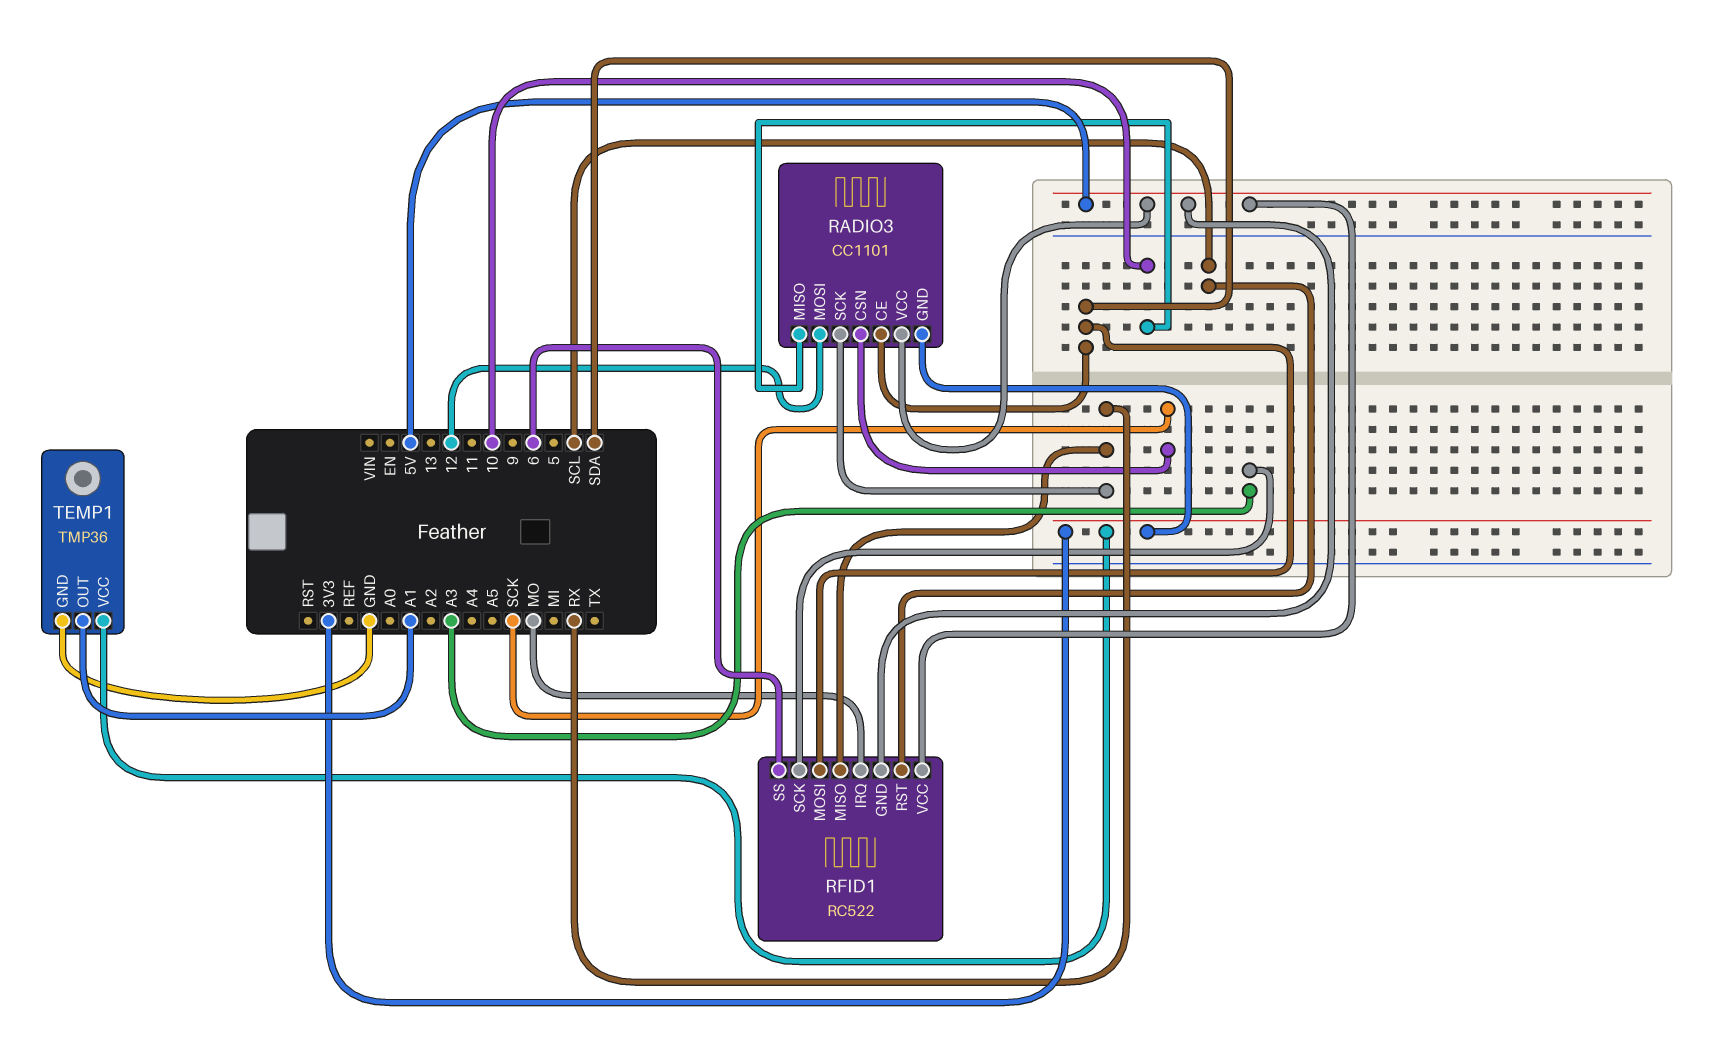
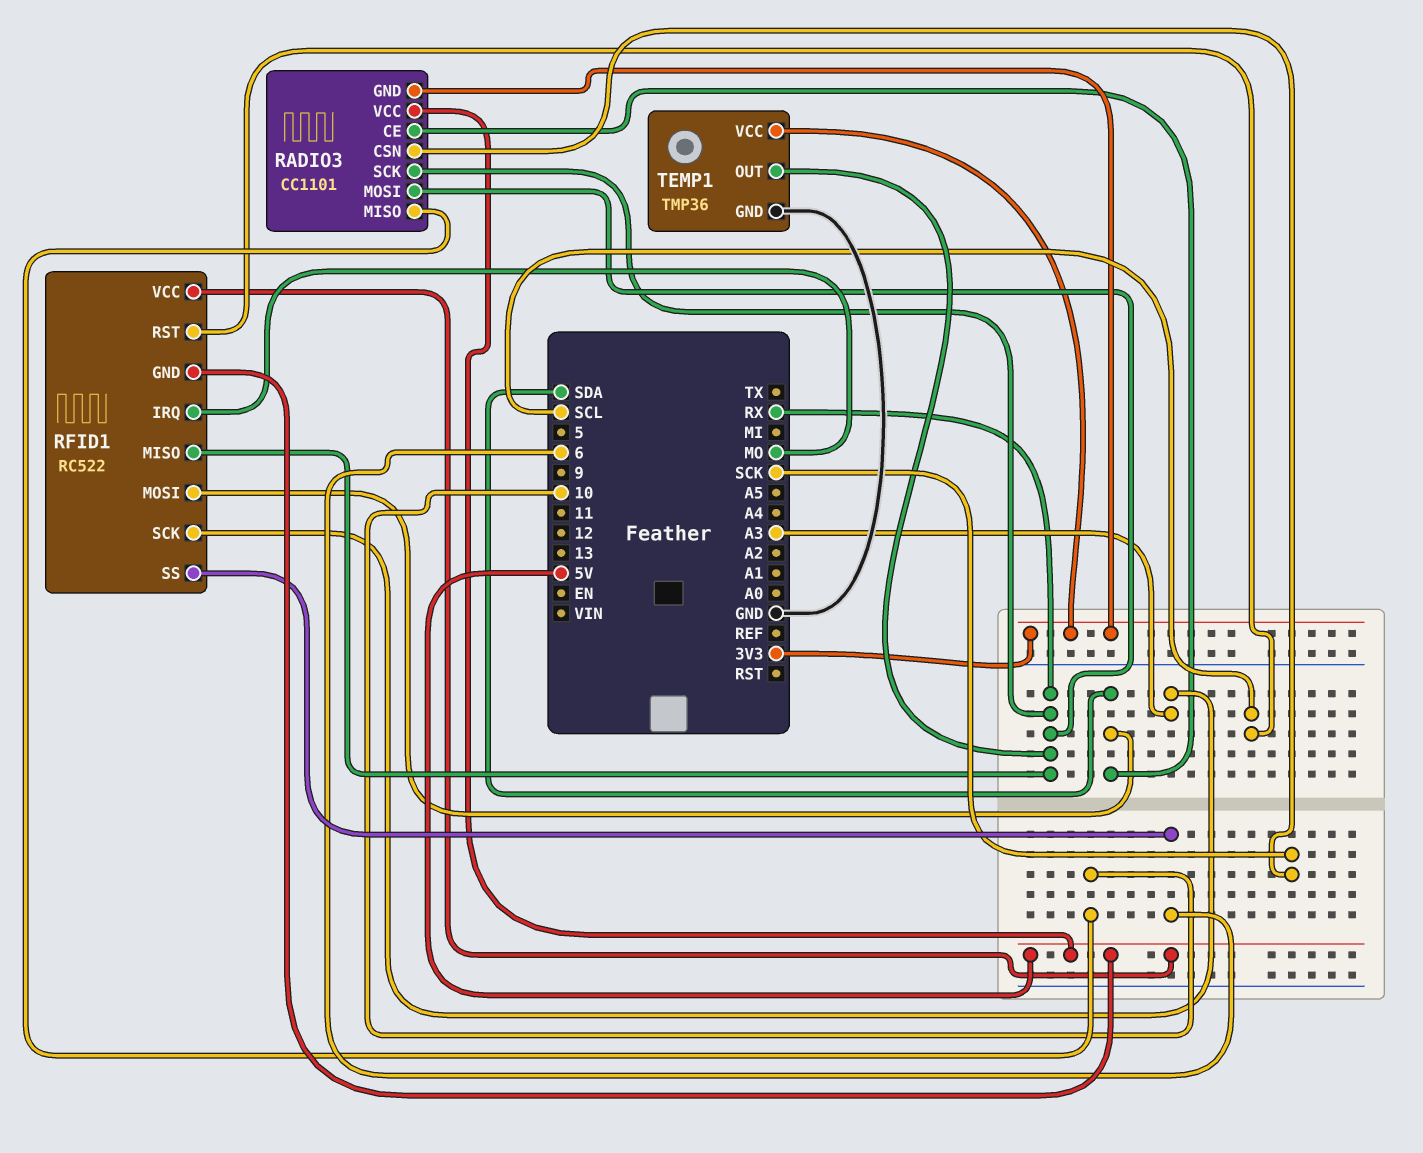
RADIO3 pin MOSI: 12 -> RX
TEMP1 pin OUT: A1 -> RX

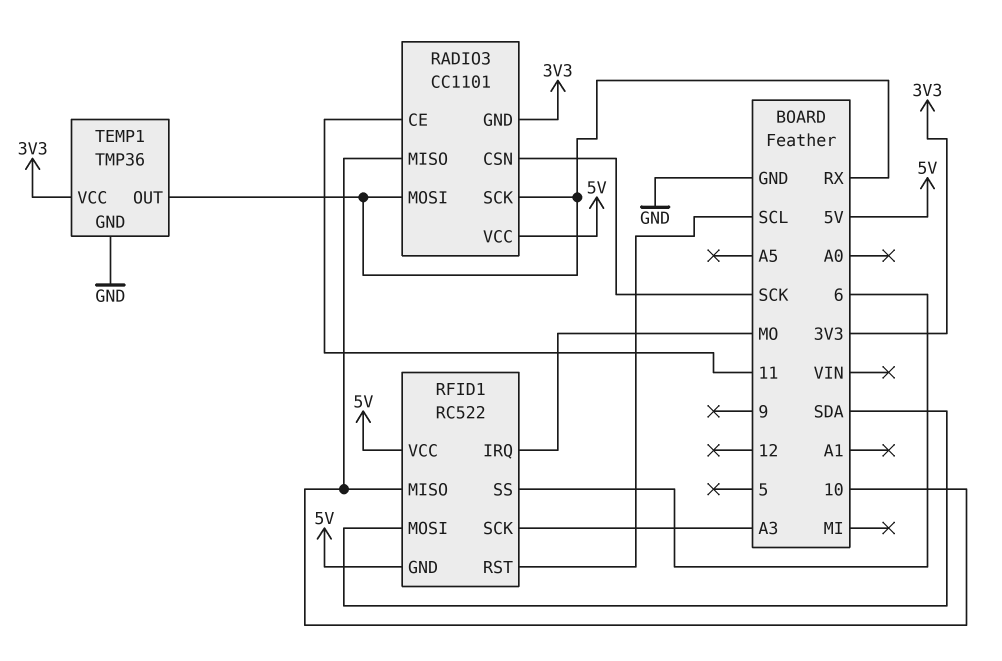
RADIO3 pin CE: SDA -> 11
RFID1 pin MISO: RX -> 10

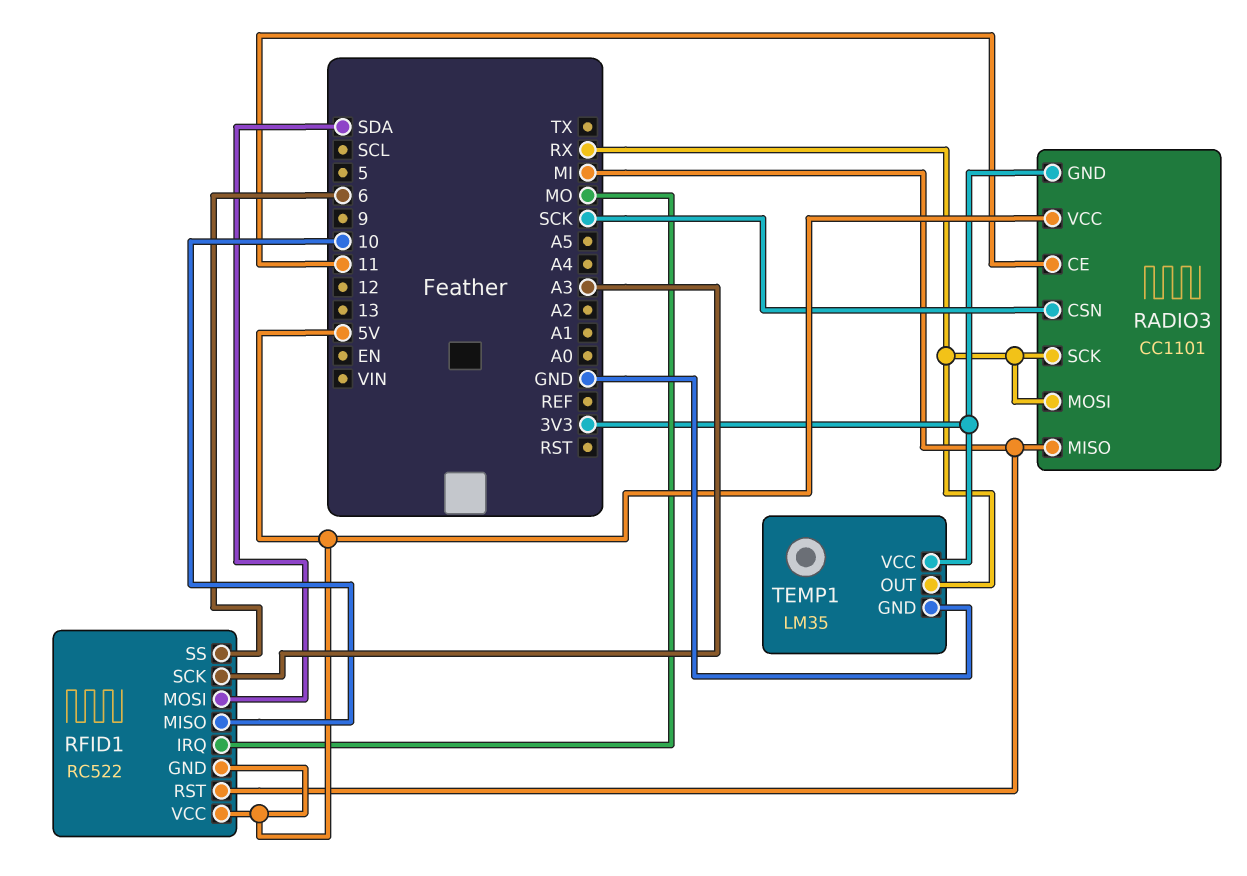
RADIO3 pin MISO: 10 -> MI
RFID1 pin RST: SCL -> MI
TEMP1: TMP36 -> LM35

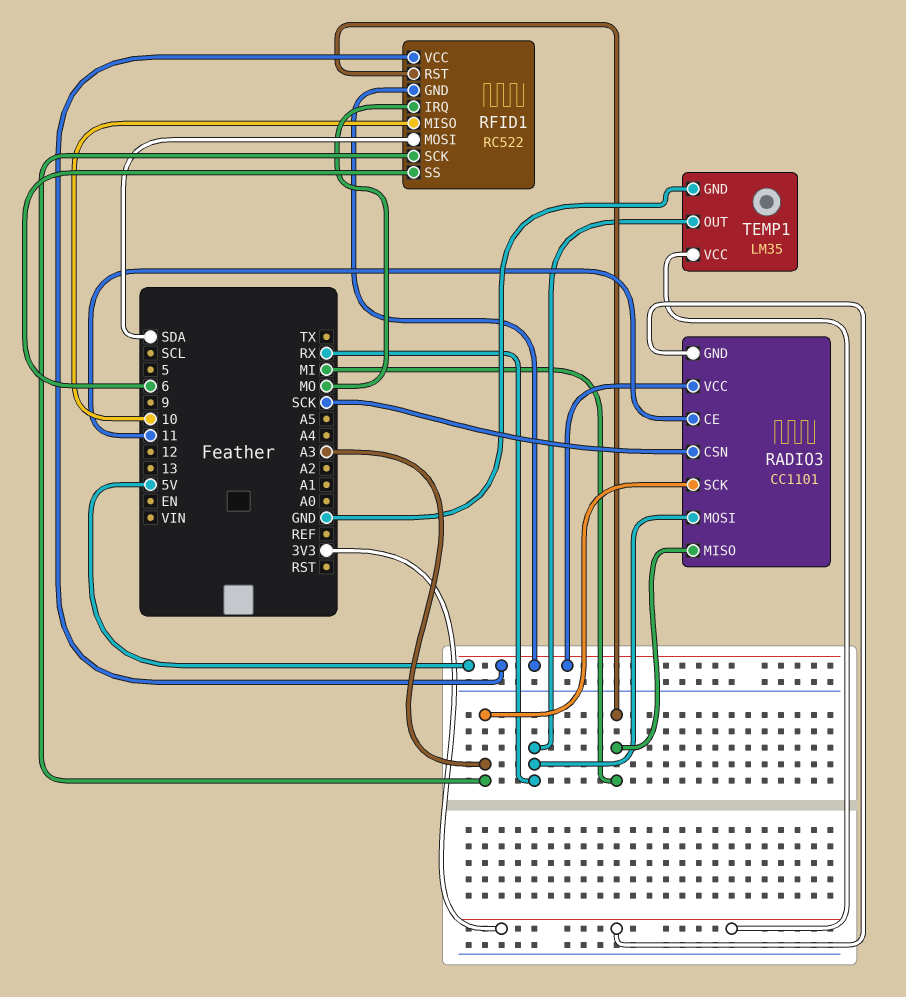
RADIO3 pin SCK: RX -> A3

